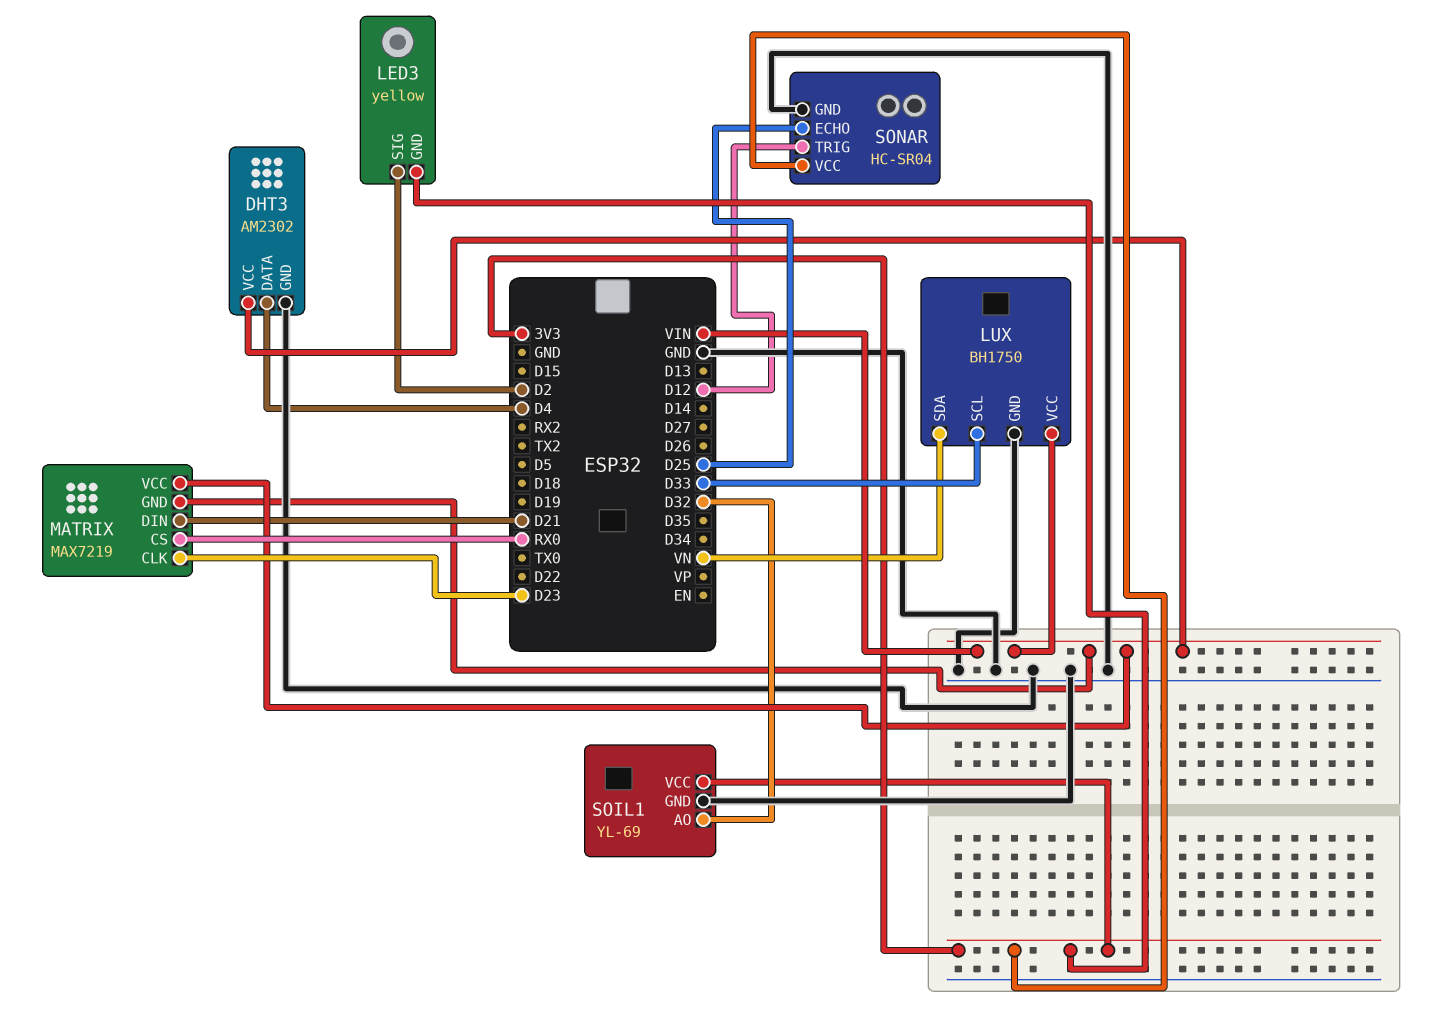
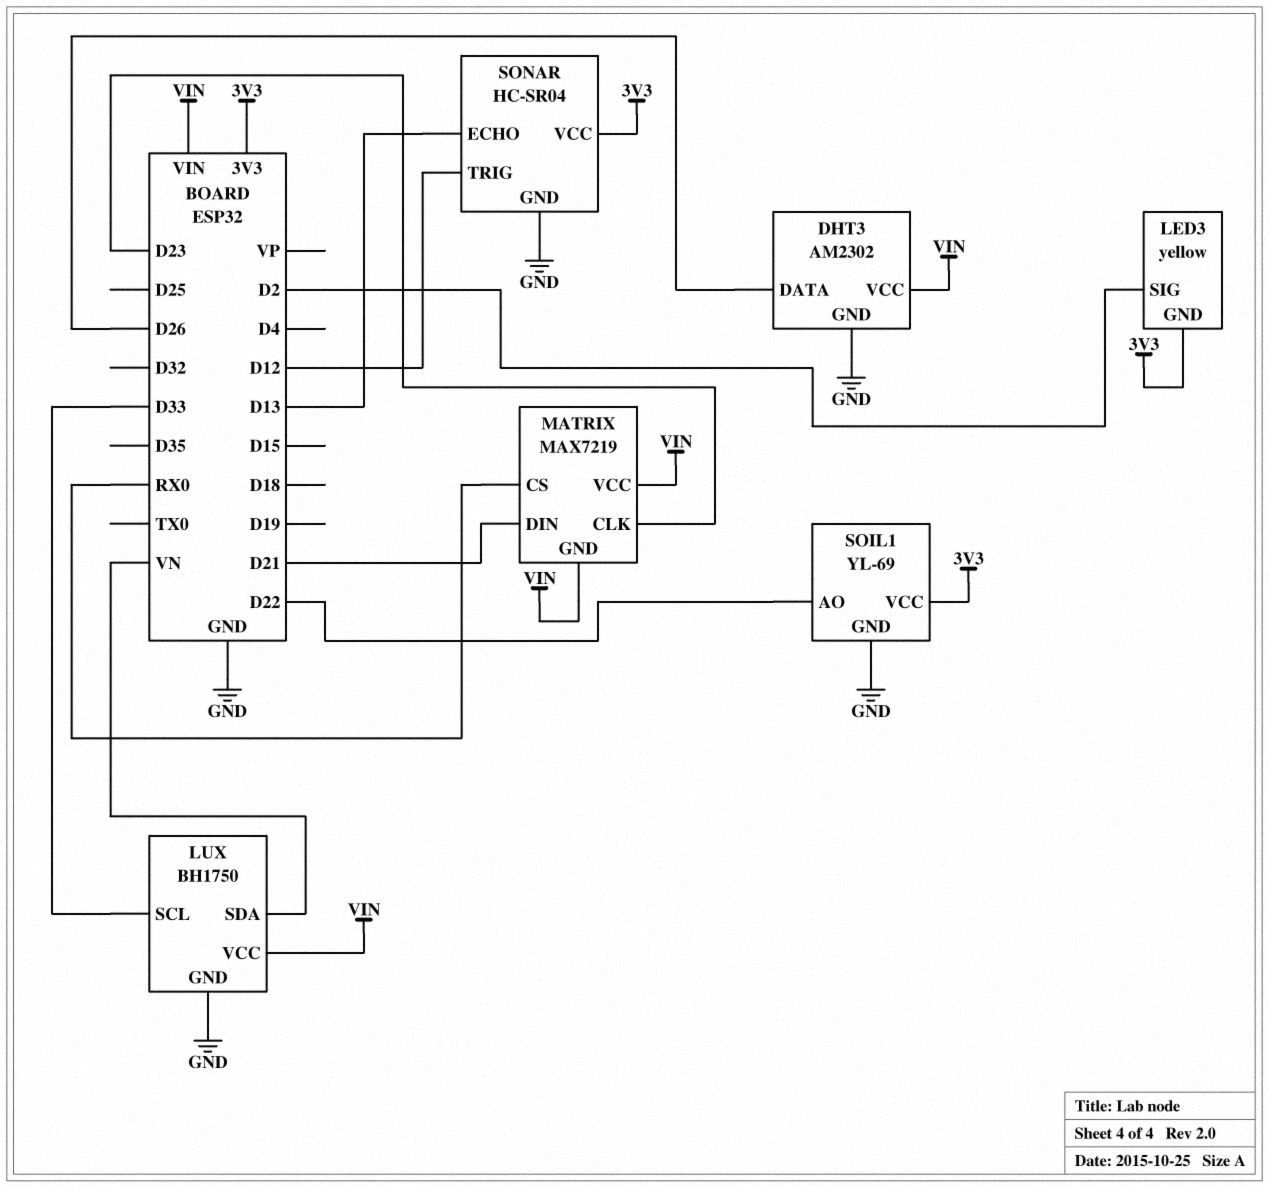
DHT3 pin DATA: D4 -> D26
SOIL1 pin AO: D32 -> D22
SONAR pin ECHO: D25 -> D13

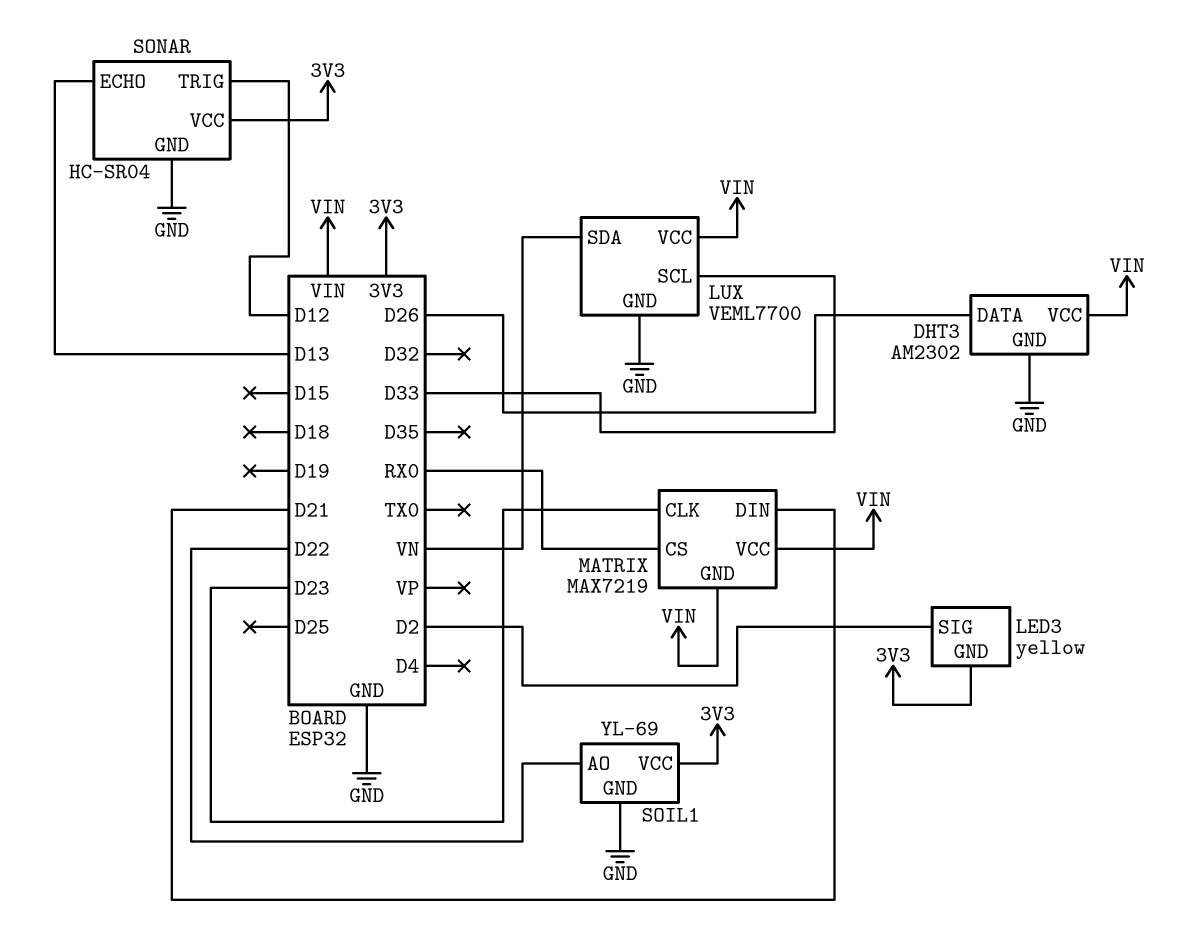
LUX: BH1750 -> VEML7700

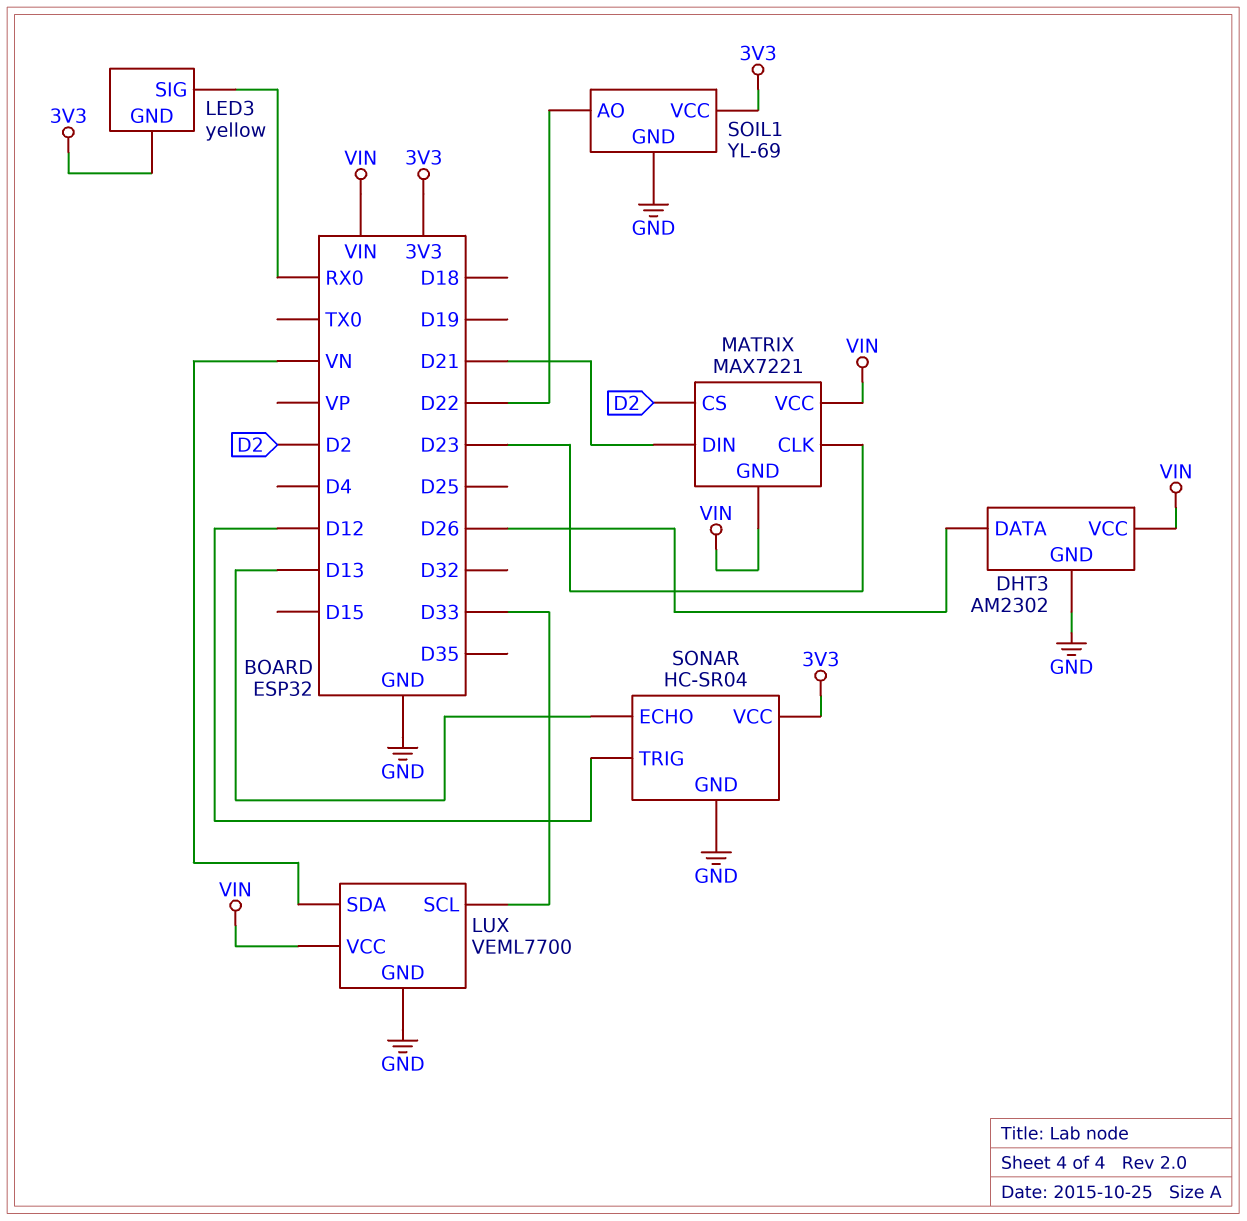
LED3 pin SIG: D2 -> RX0
MATRIX: MAX7219 -> MAX7221
MATRIX pin CS: RX0 -> D2

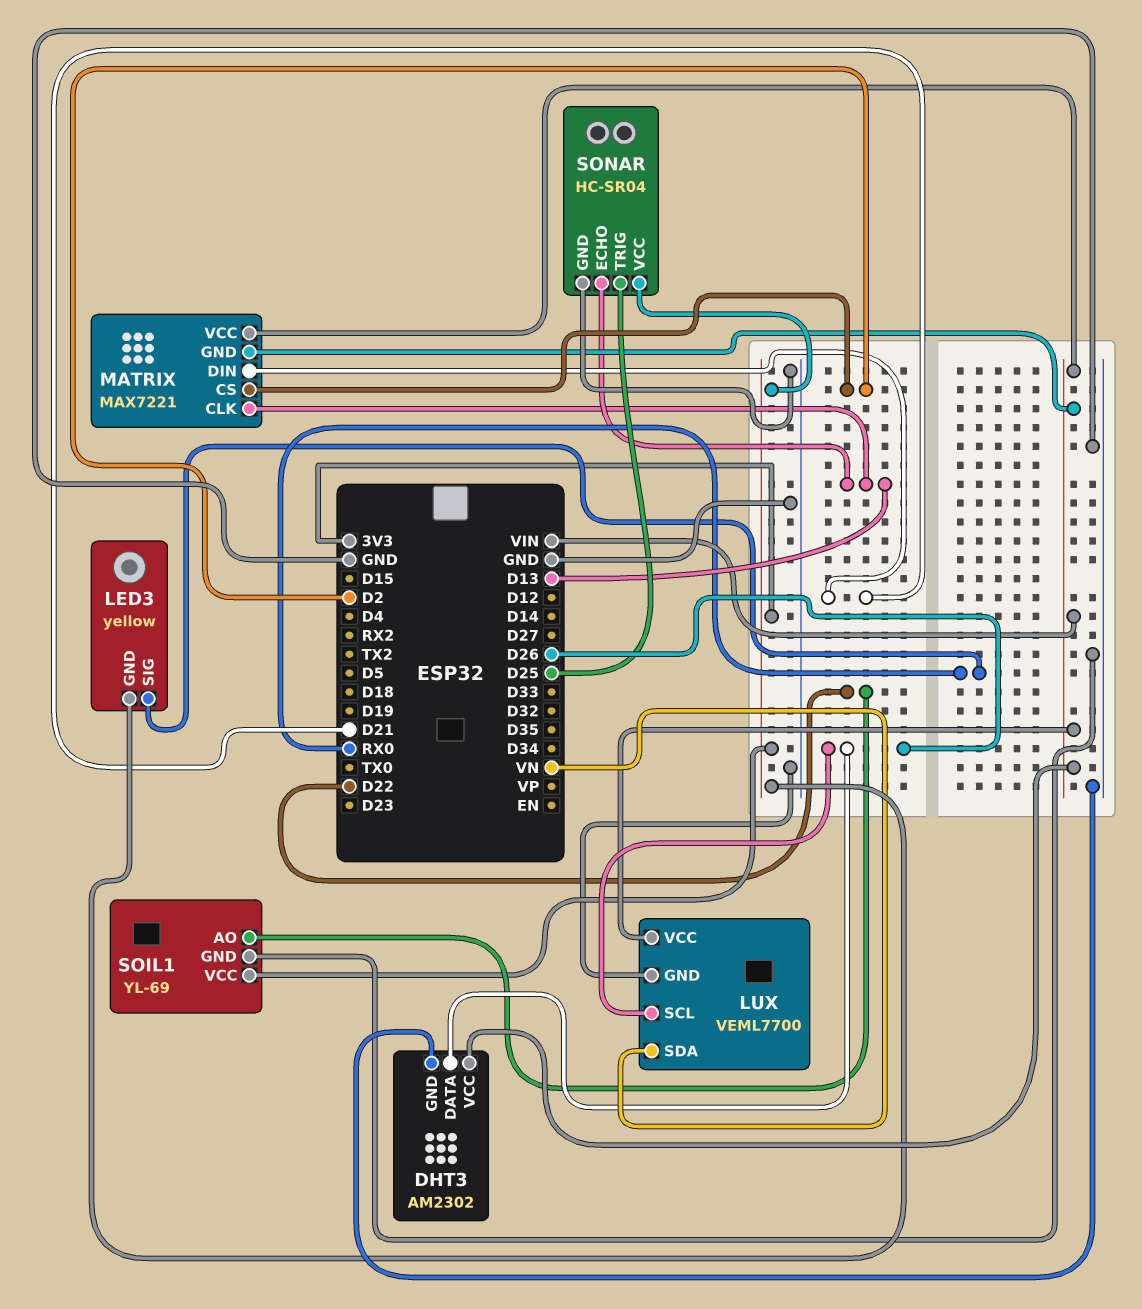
LUX pin SCL: D33 -> D26
MATRIX pin CLK: D23 -> D13
SONAR pin TRIG: D12 -> D25

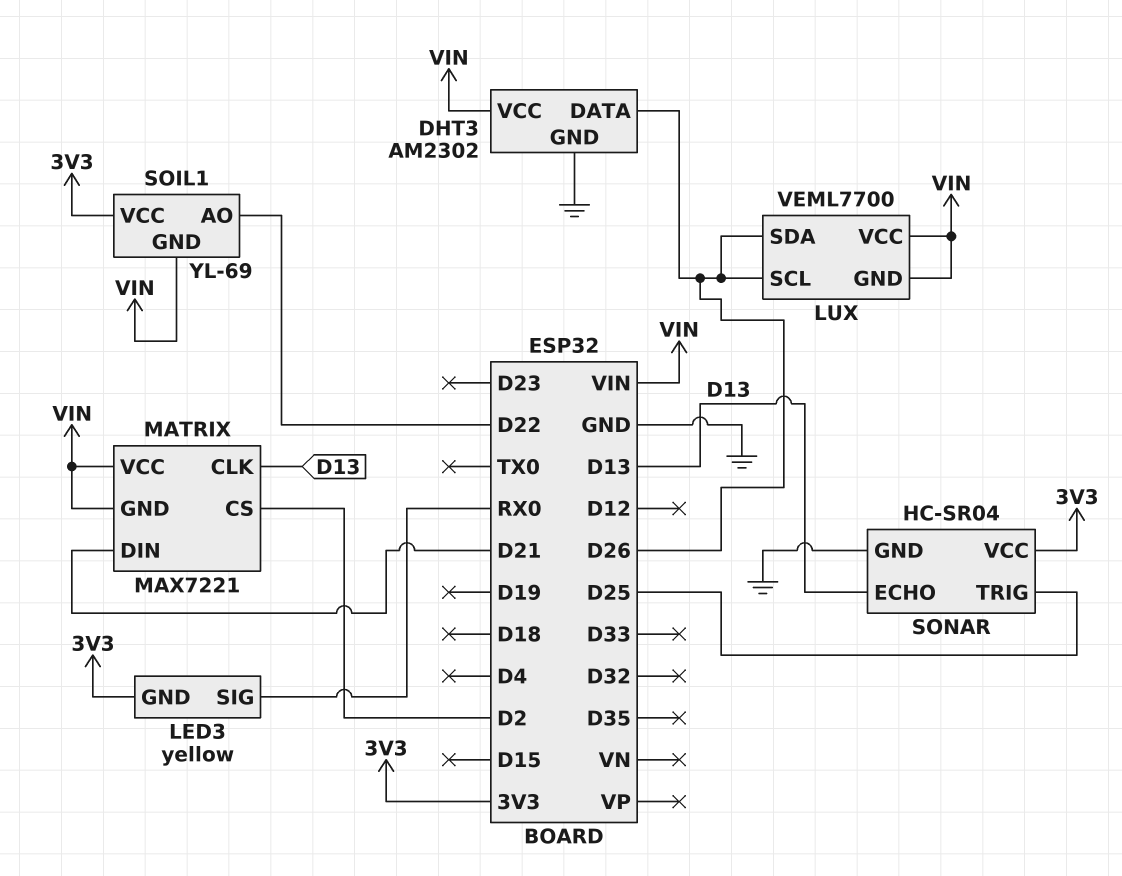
LUX pin GND: GND -> VIN
LUX pin SDA: VN -> D26
SOIL1 pin GND: GND -> VIN

